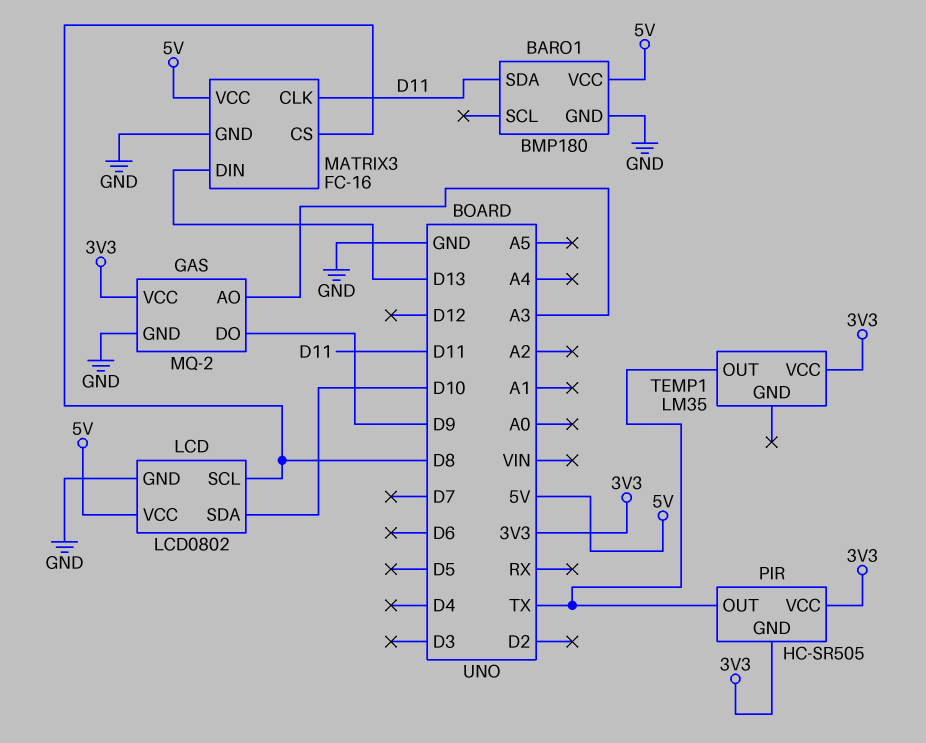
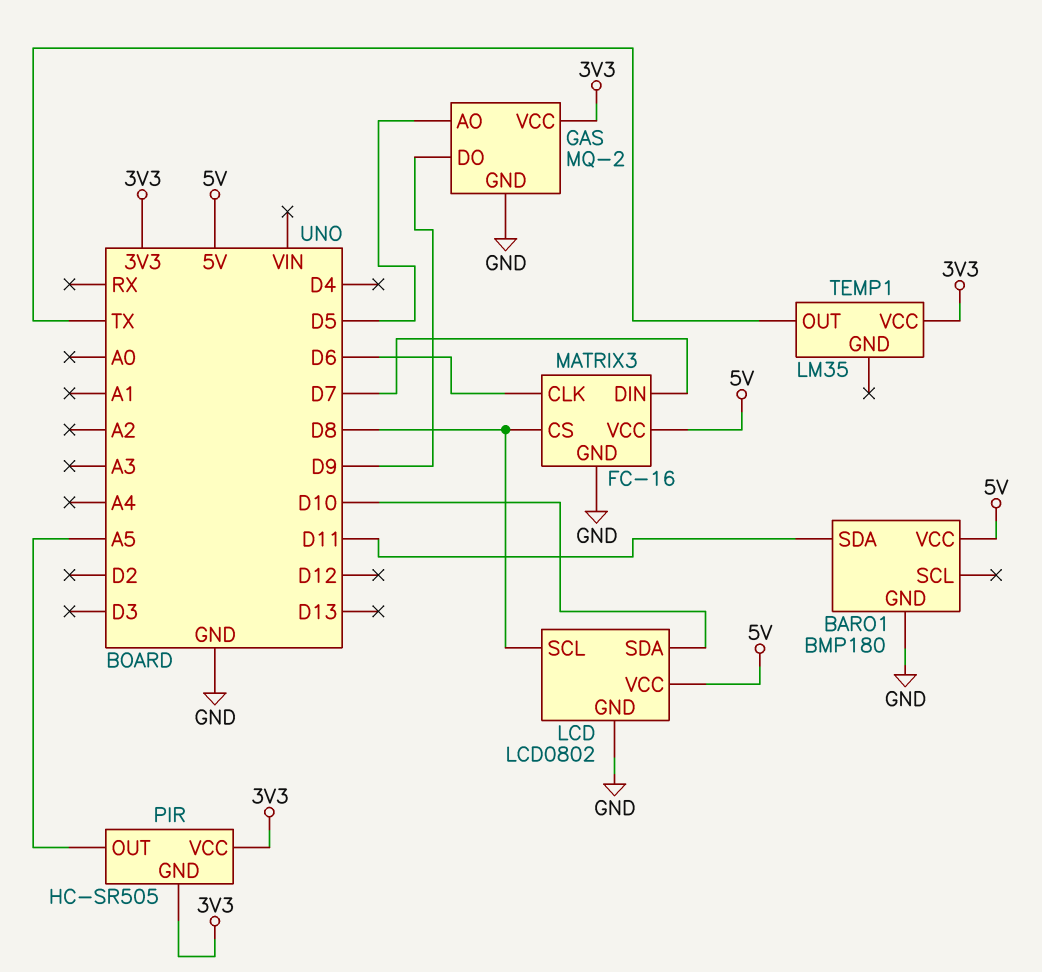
GAS pin AO: A3 -> D5
MATRIX3 pin CLK: D11 -> D6
MATRIX3 pin DIN: D13 -> D7
PIR pin OUT: TX -> A5

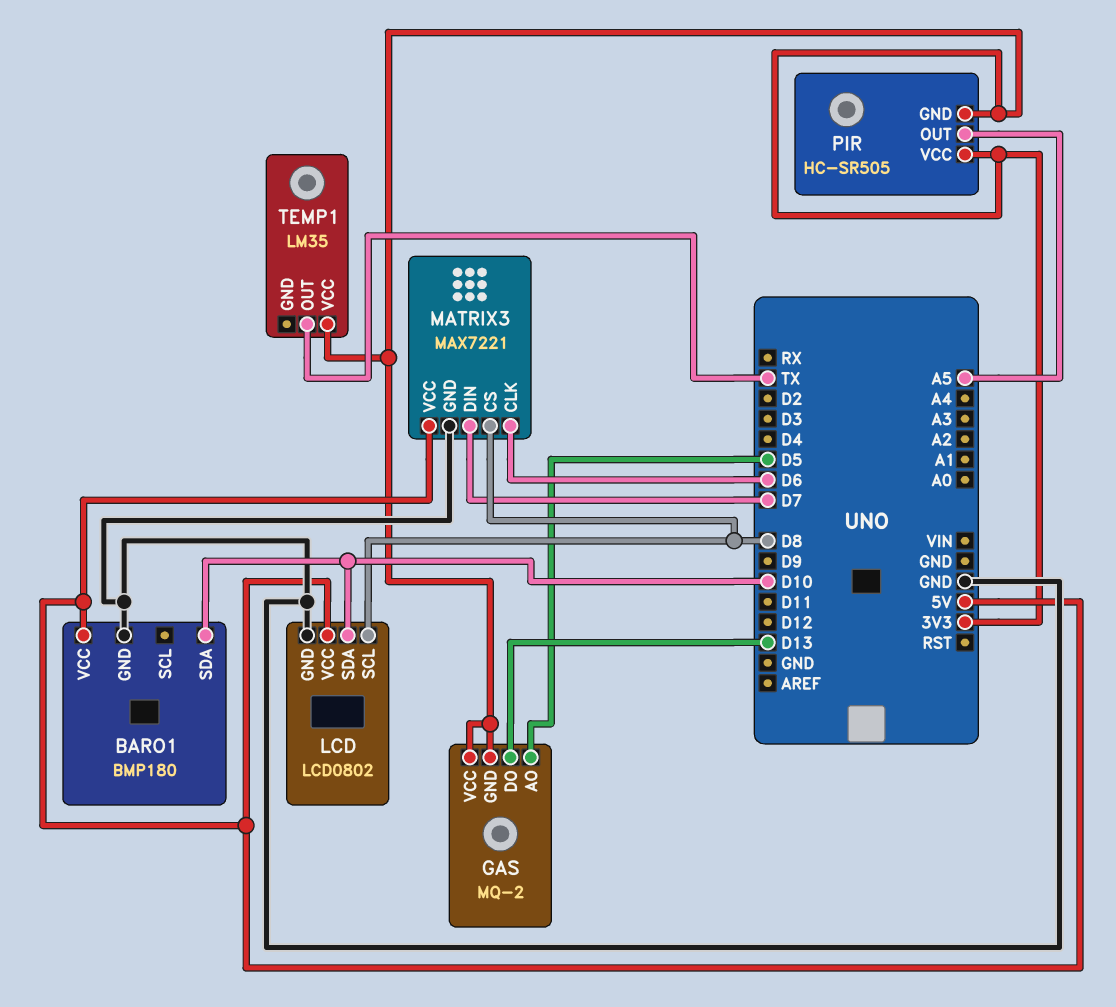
BARO1 pin SDA: D11 -> D10
GAS pin DO: D9 -> D13
GAS pin GND: GND -> 3V3
MATRIX3: FC-16 -> MAX7221

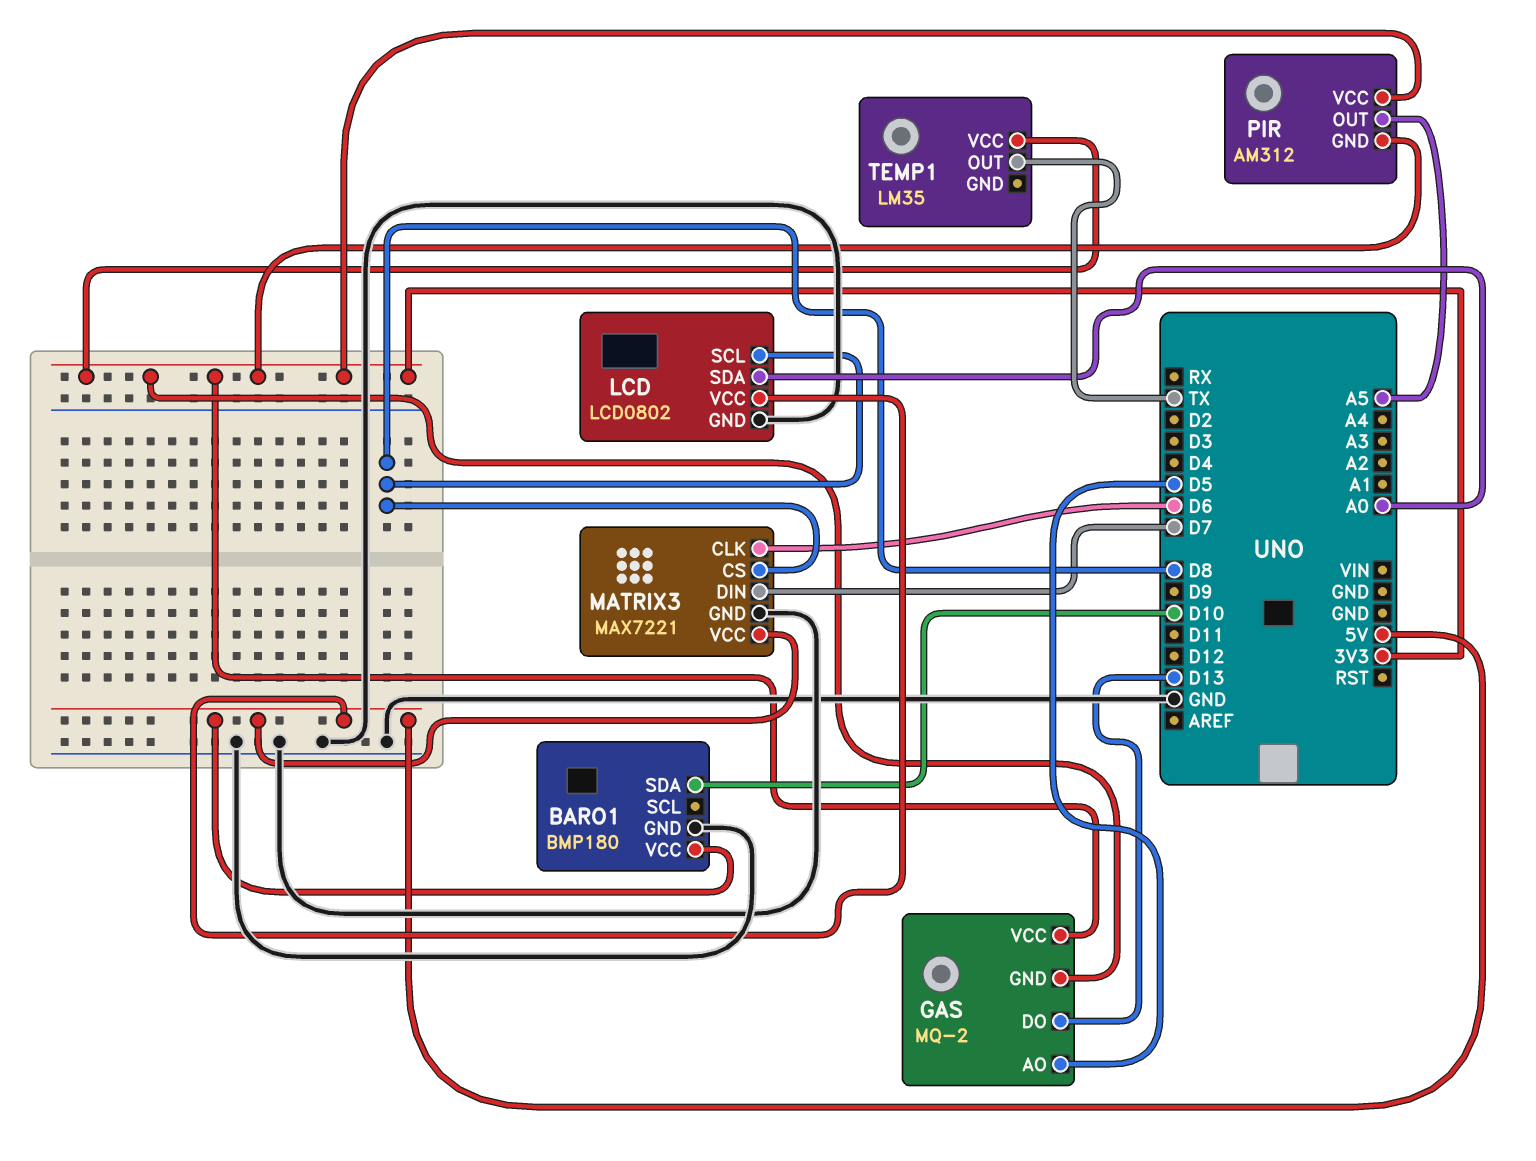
LCD pin SDA: D10 -> A0
PIR: HC-SR505 -> AM312

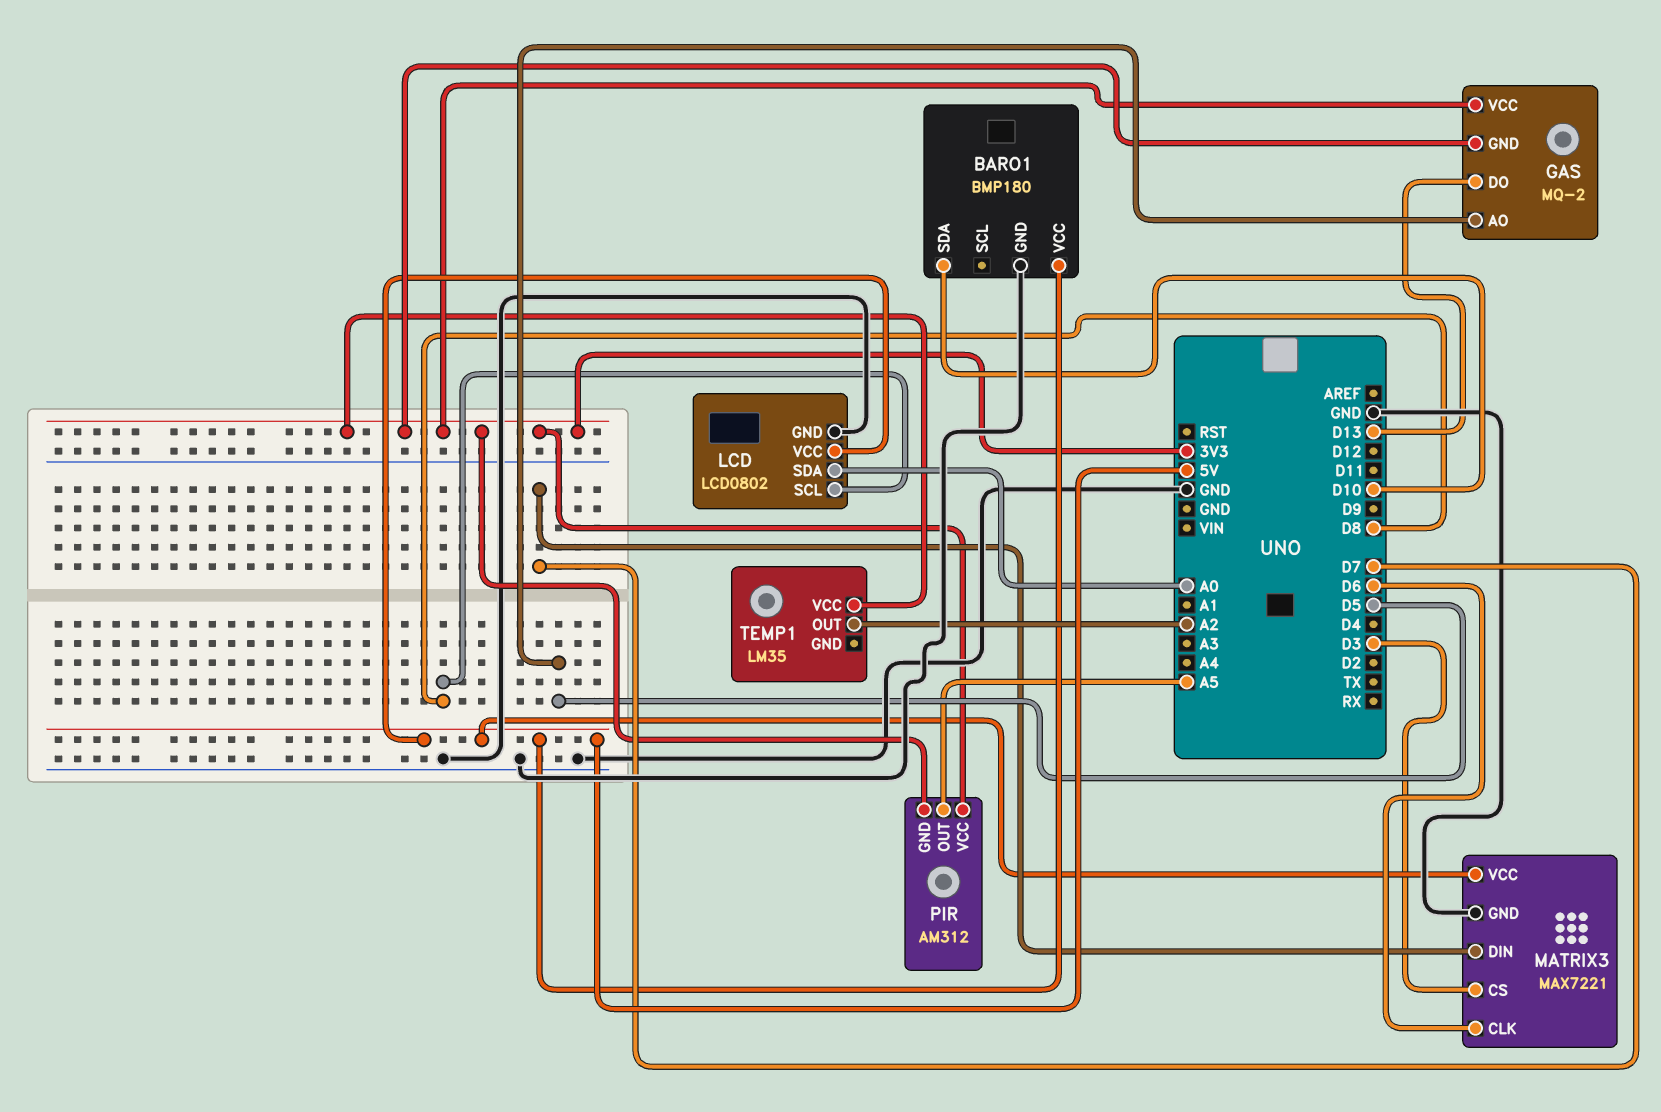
MATRIX3 pin CS: D8 -> D3
TEMP1 pin OUT: TX -> A2

